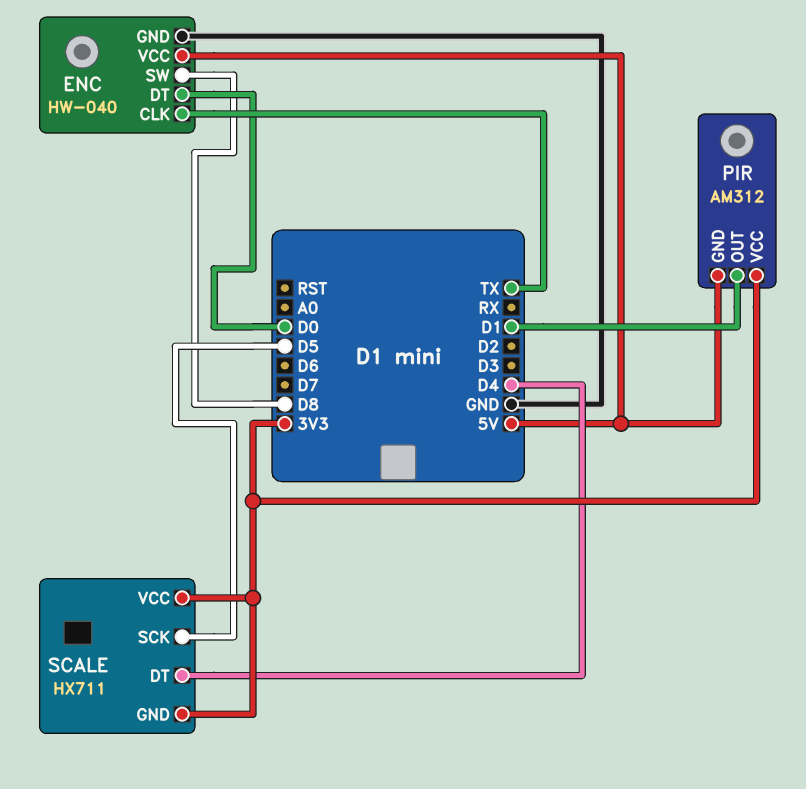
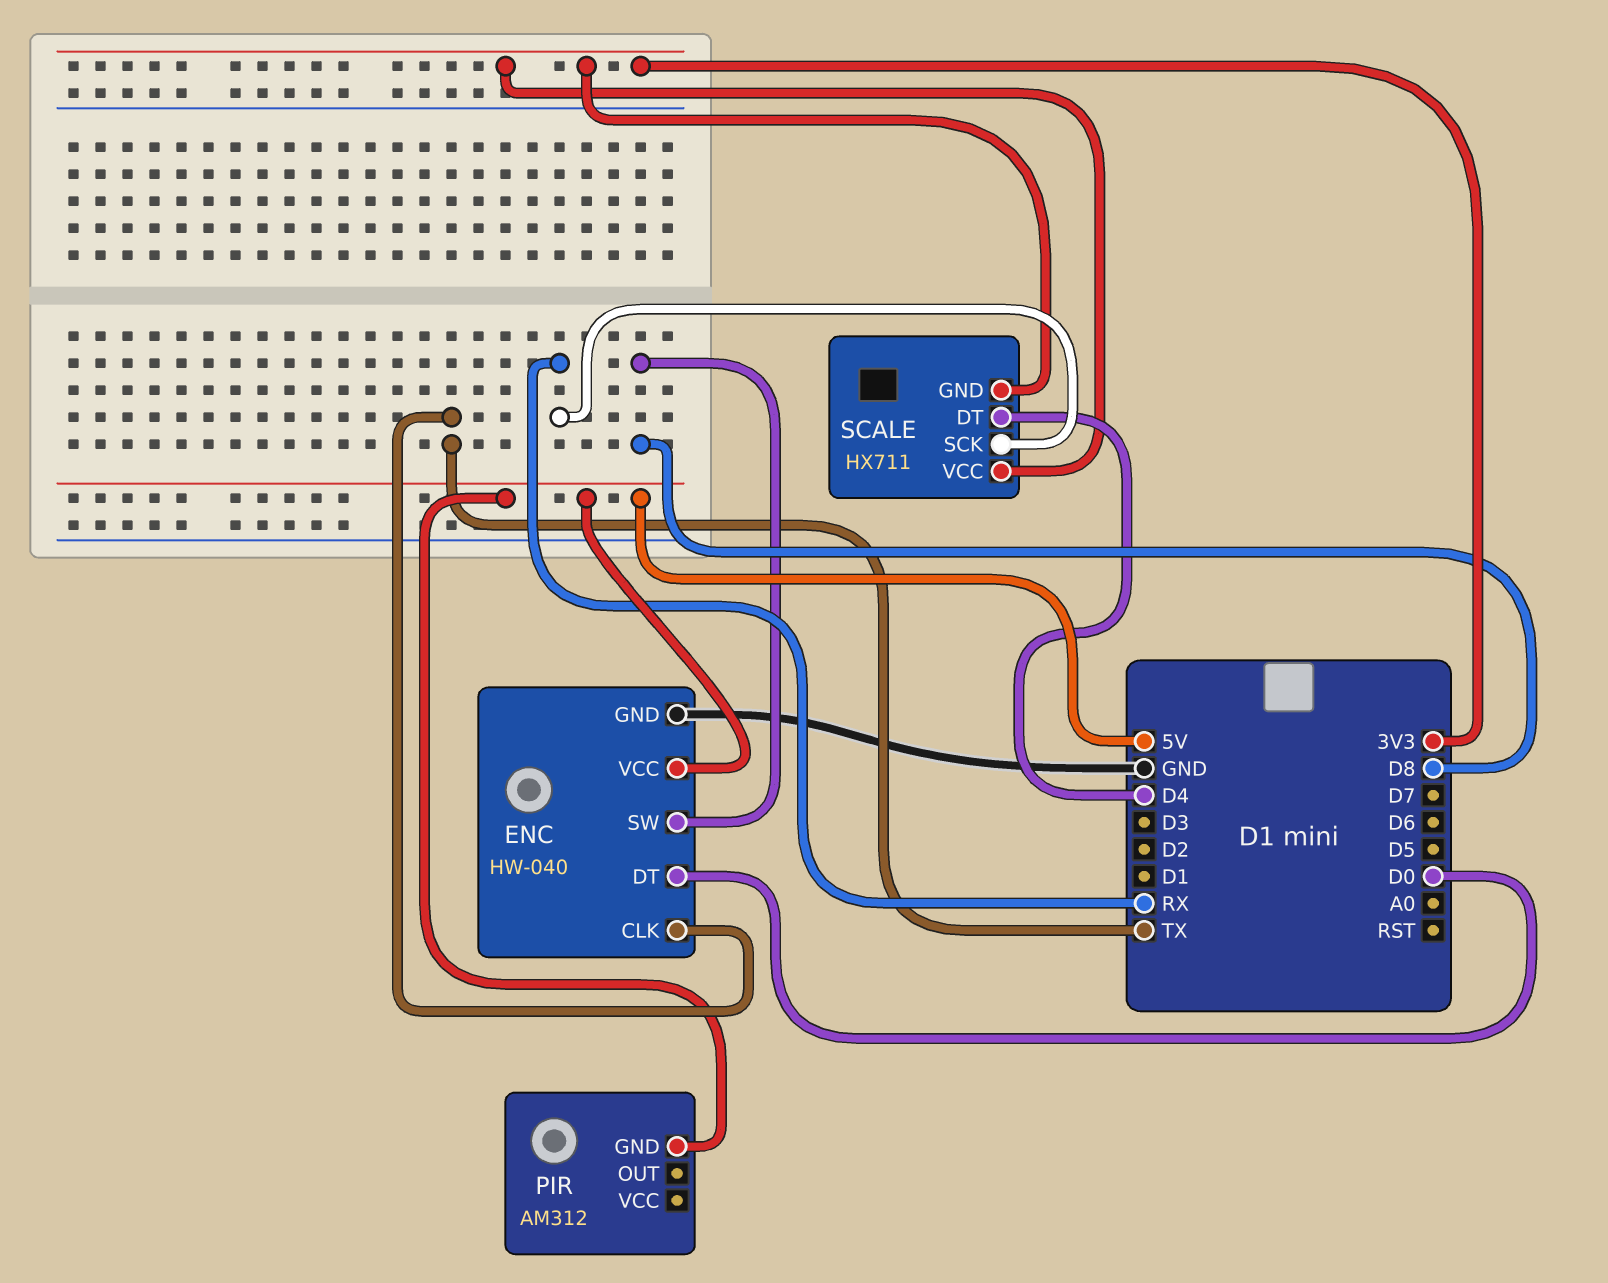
PIR pin OUT: D1 -> none
PIR pin VCC: 3V3 -> none
SCALE pin SCK: D5 -> RX

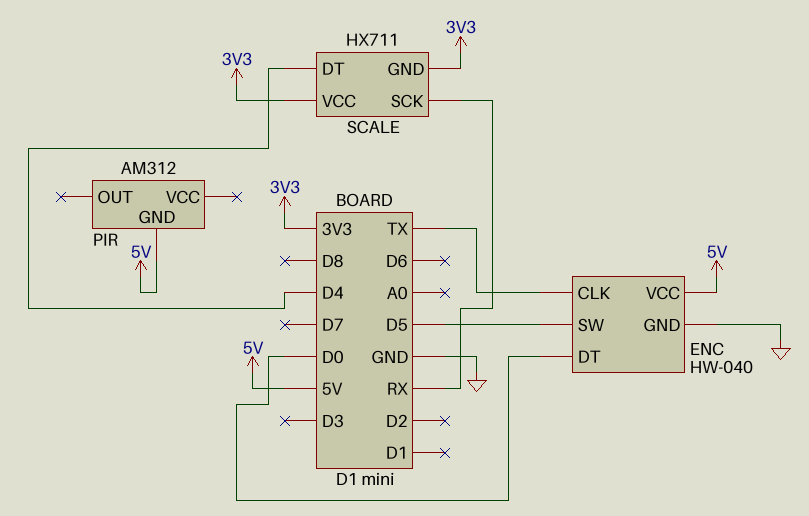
ENC pin SW: D8 -> D5

